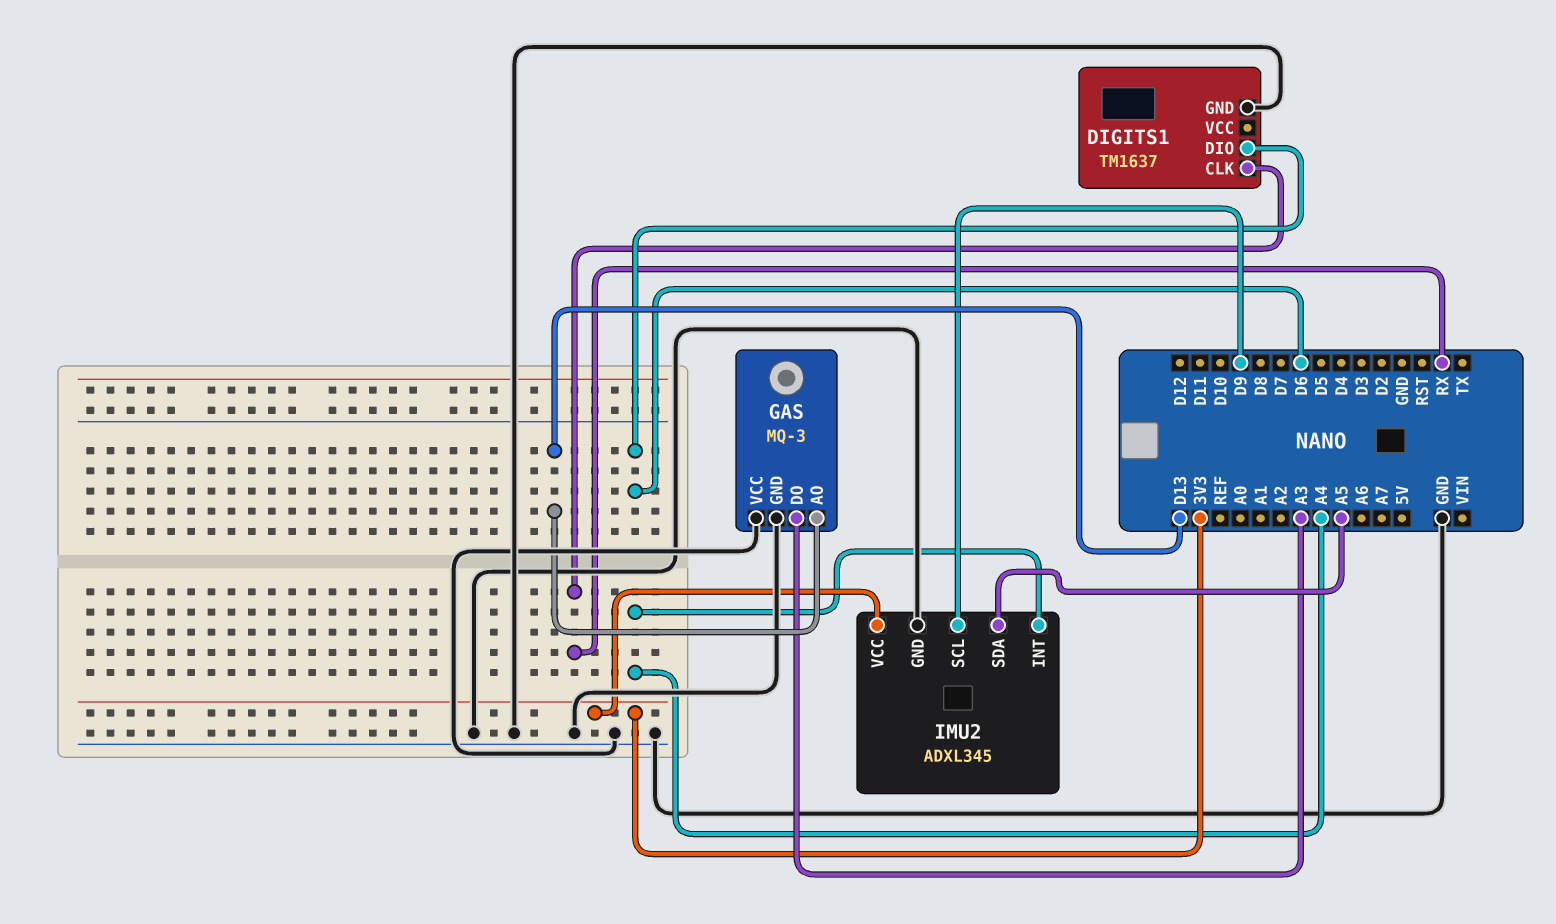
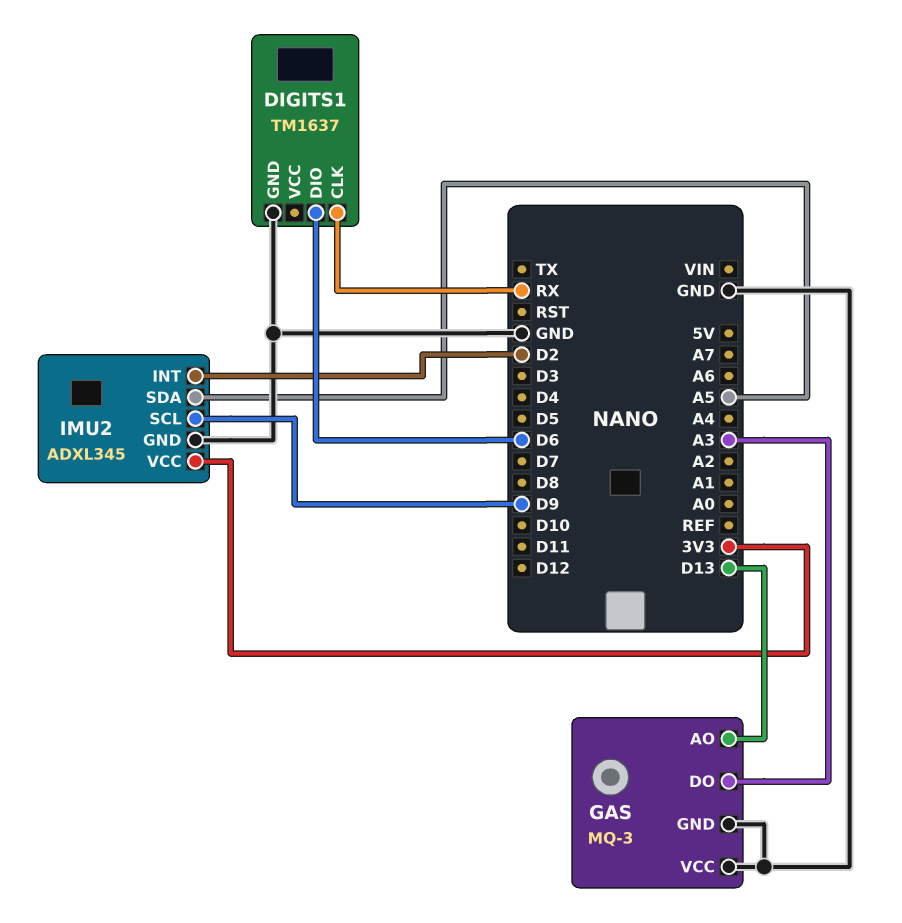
IMU2 pin INT: A4 -> D2

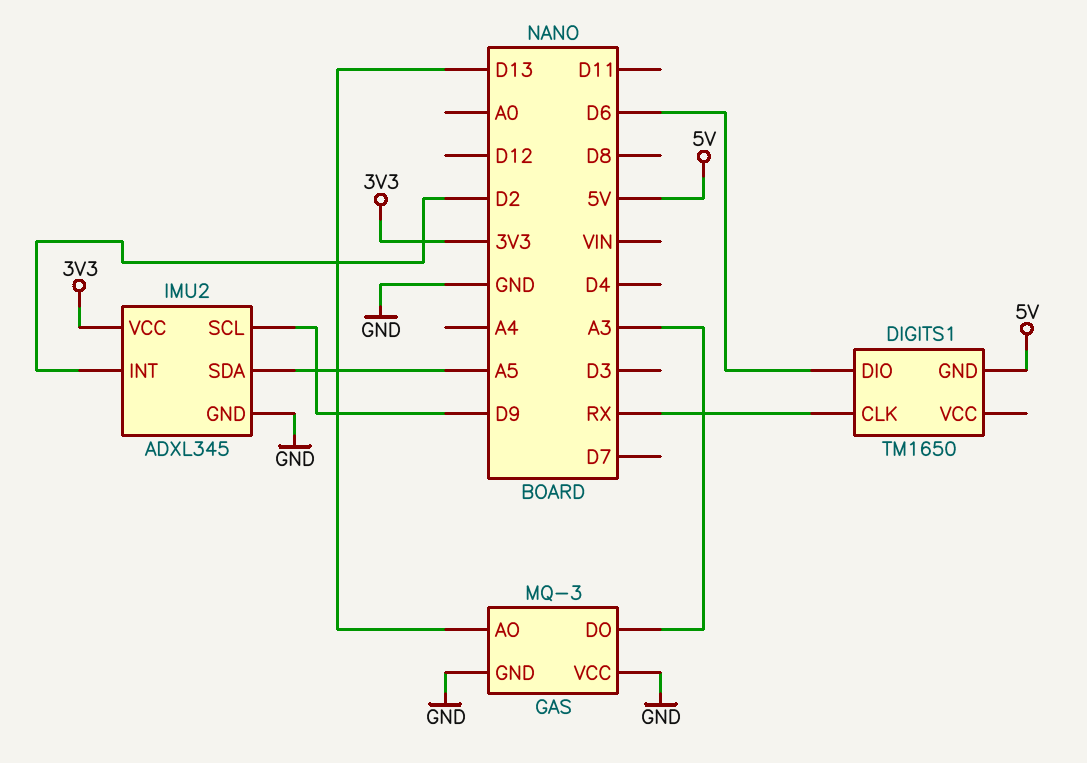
DIGITS1: TM1637 -> TM1650
DIGITS1 pin GND: GND -> 5V

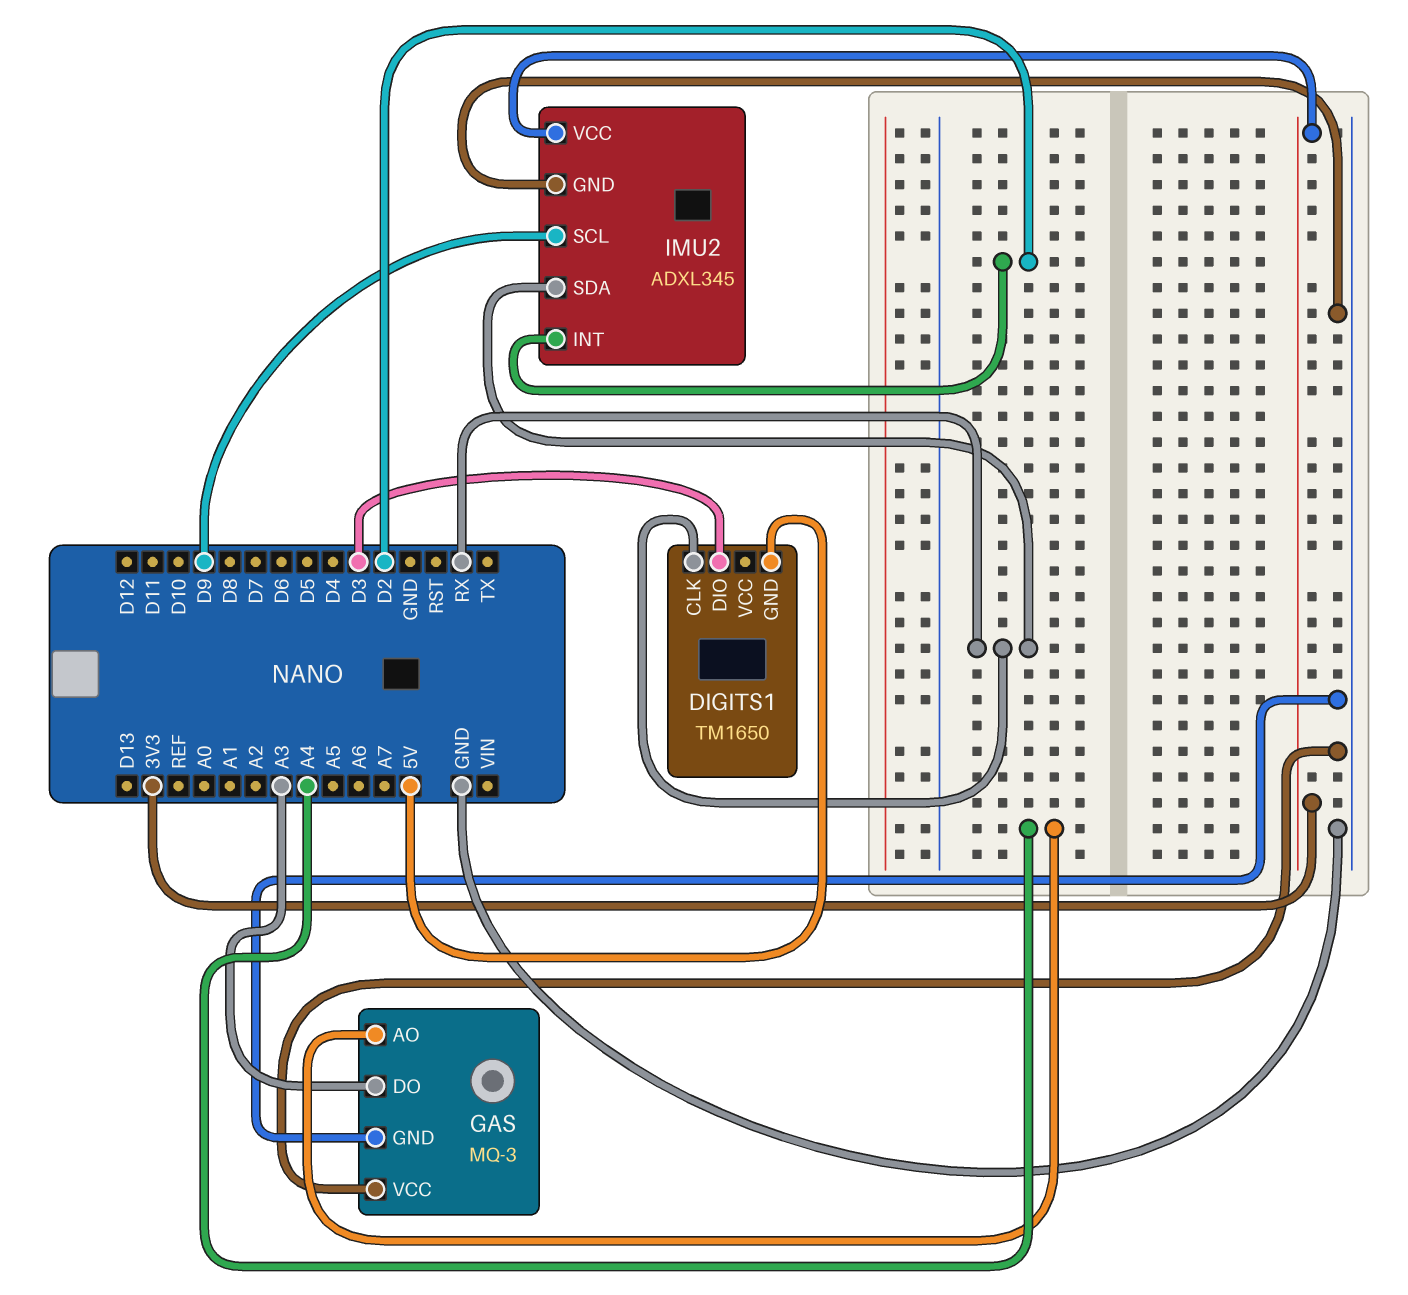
DIGITS1 pin DIO: D6 -> D3
GAS pin AO: D13 -> A4
IMU2 pin SDA: A5 -> RX

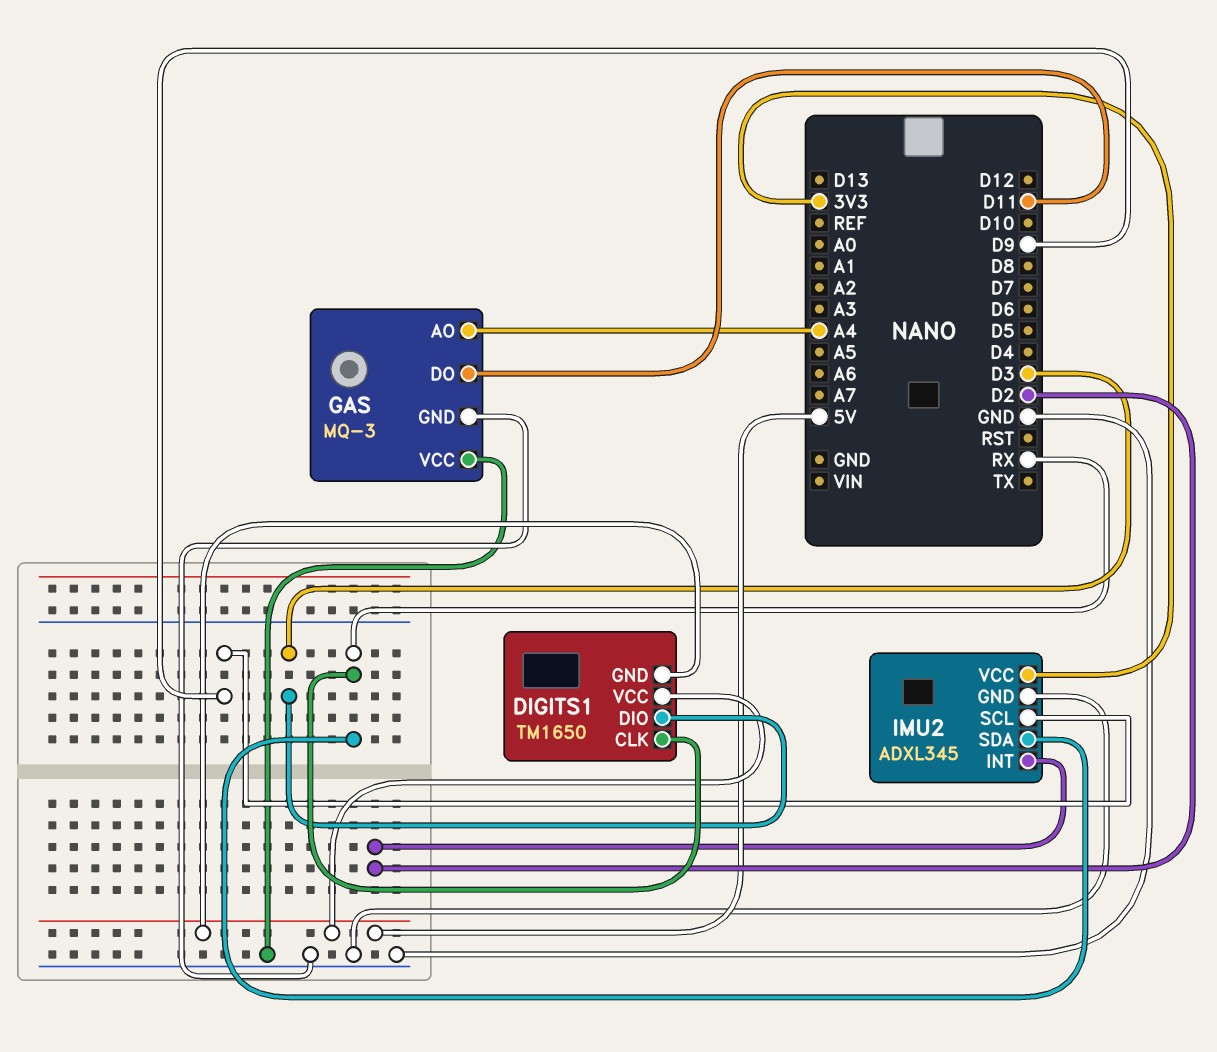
DIGITS1 pin VCC: none -> 5V
GAS pin DO: A3 -> D11

